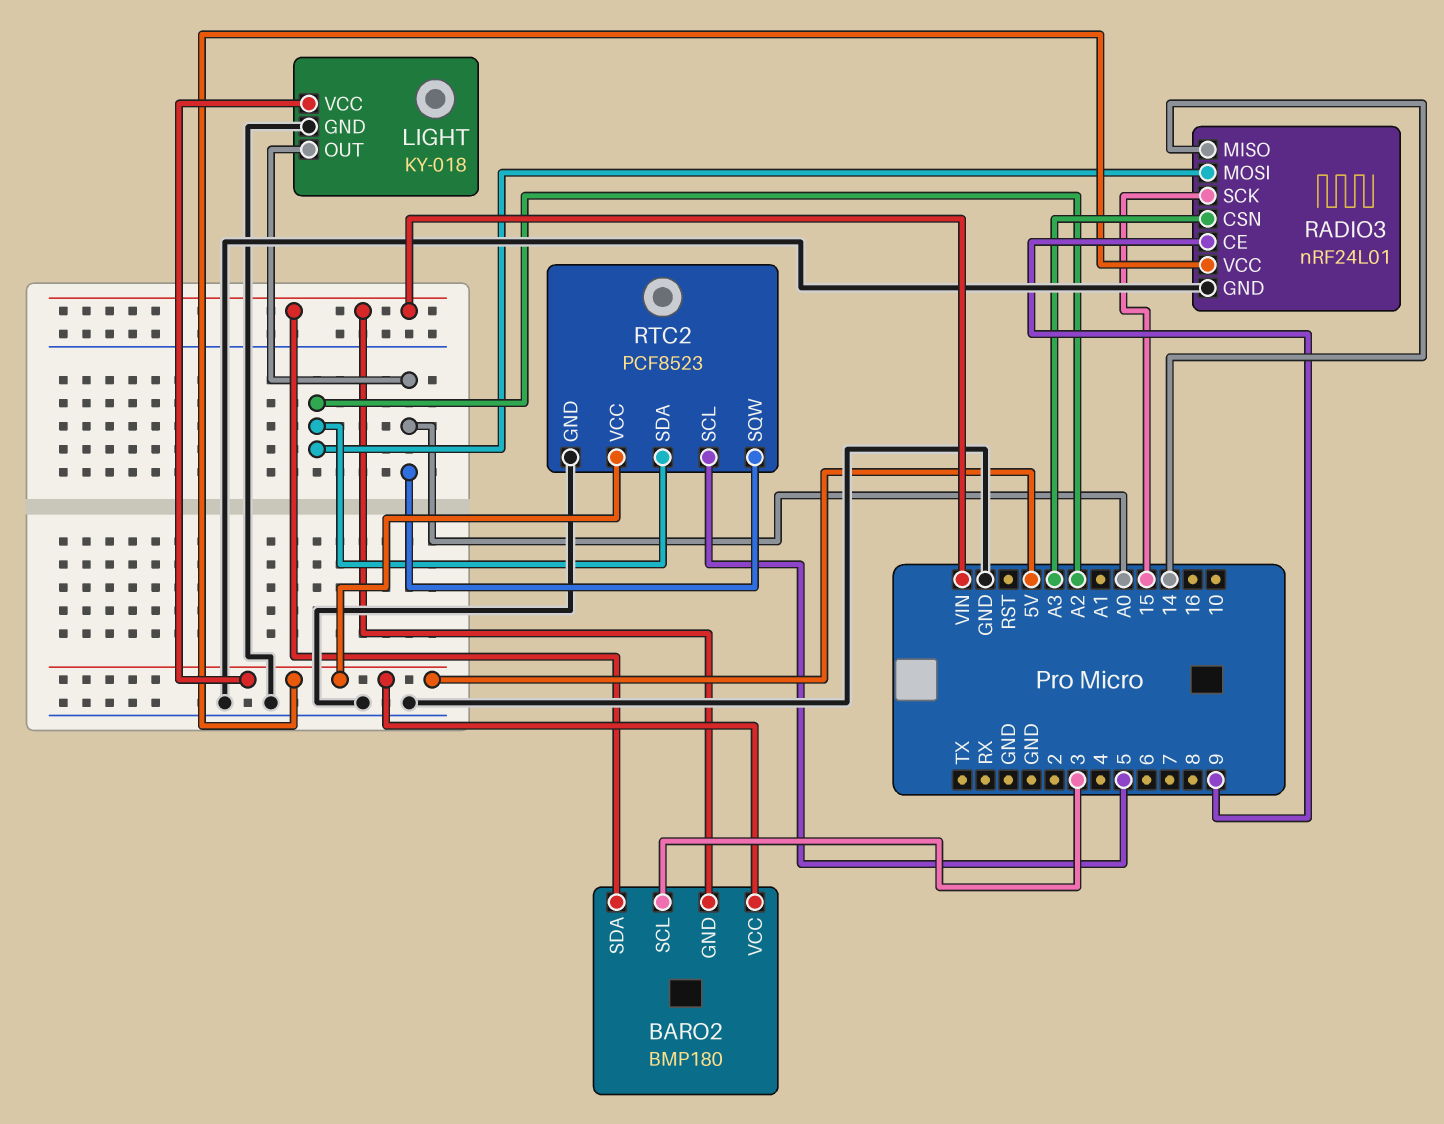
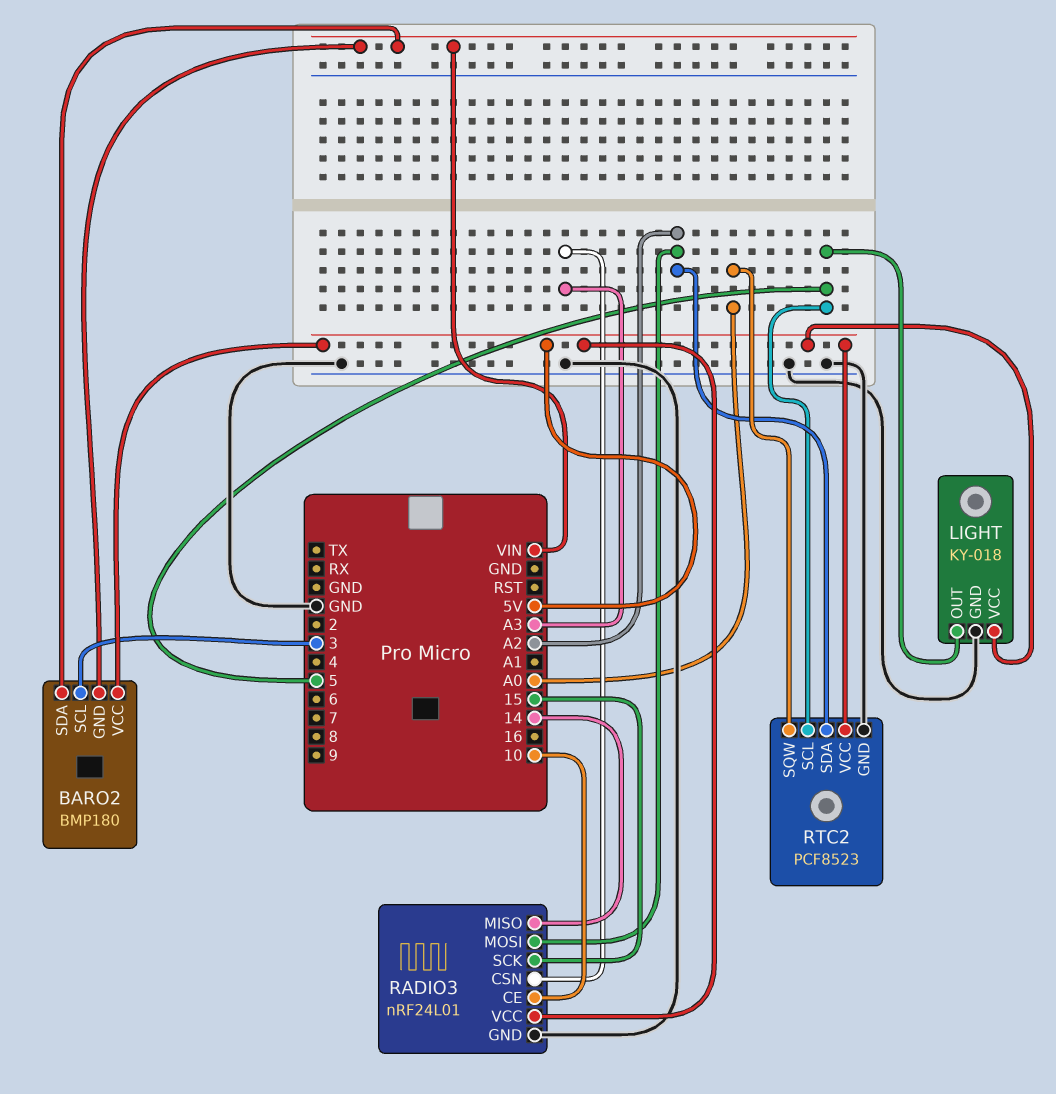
LIGHT pin OUT: A0 -> 5
RADIO3 pin CE: 9 -> 10

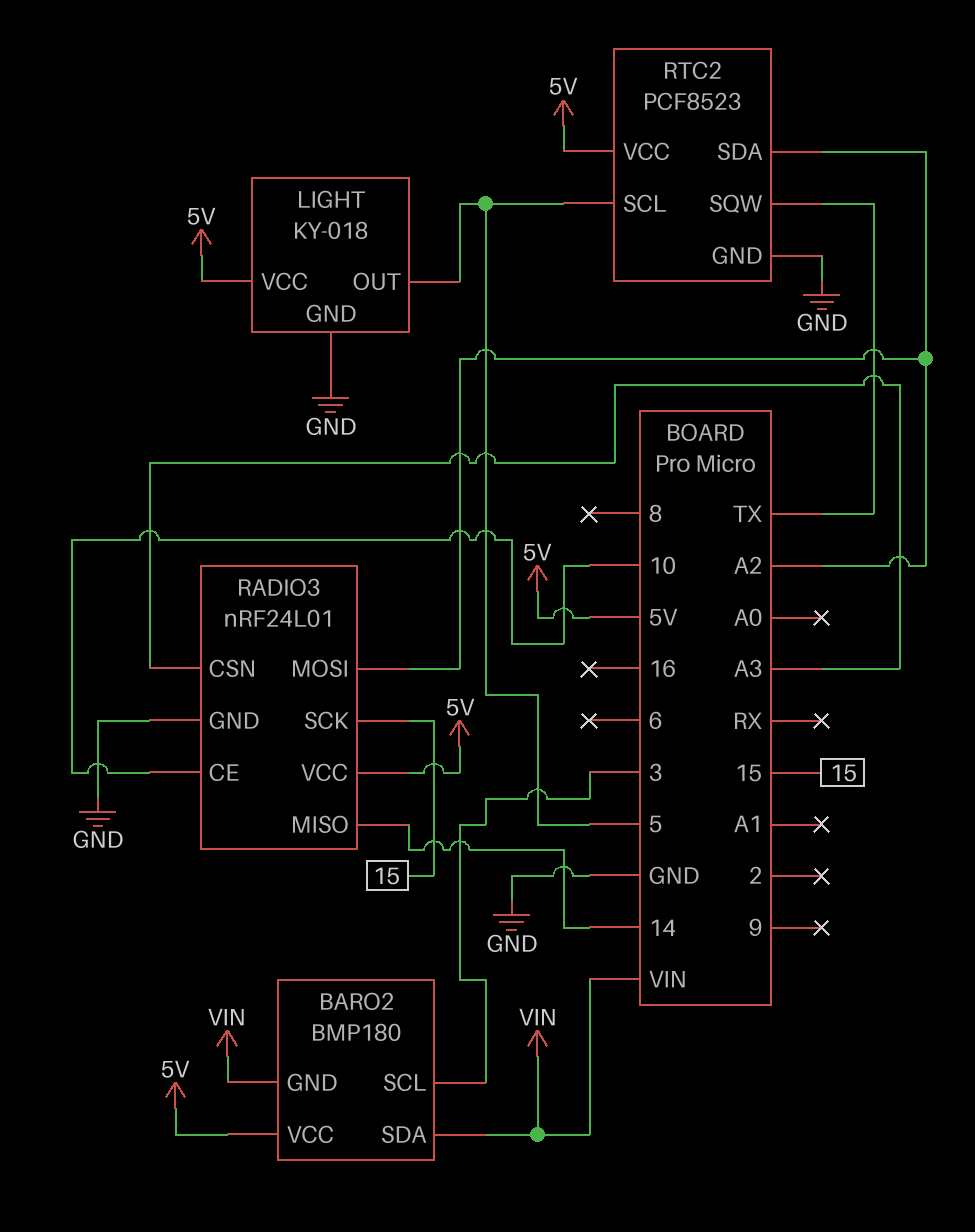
RTC2 pin SQW: A0 -> TX

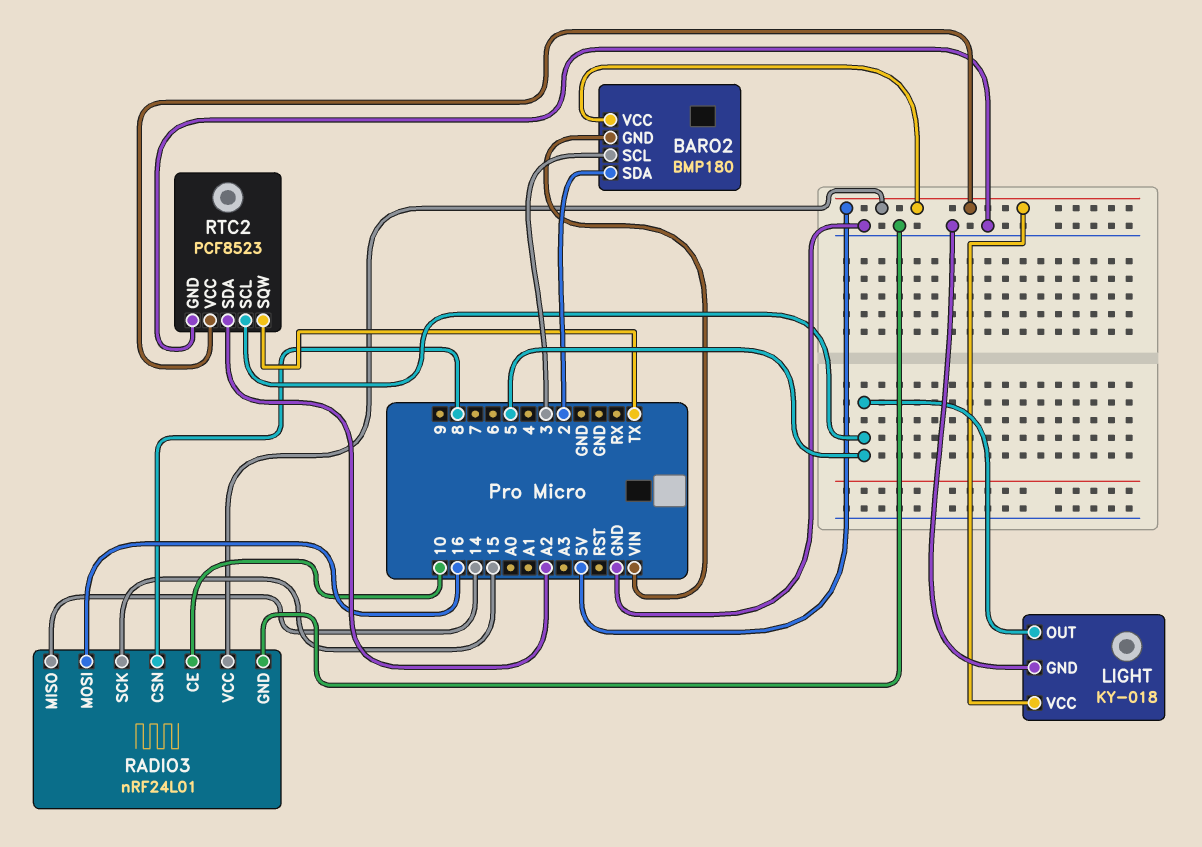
BARO2 pin SDA: VIN -> 2
RADIO3 pin CSN: A3 -> 8
RADIO3 pin MOSI: A2 -> 16

